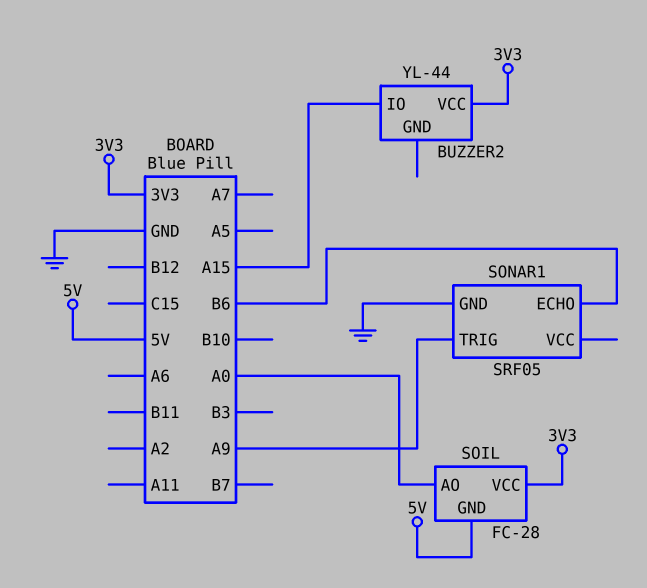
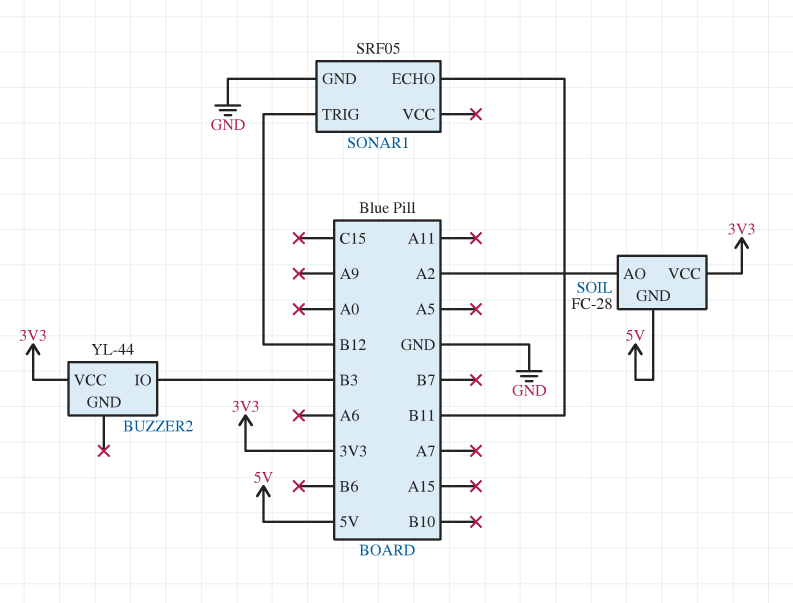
BUZZER2 pin IO: A15 -> B3
SOIL pin AO: A0 -> A2
SONAR1 pin ECHO: B6 -> B11
SONAR1 pin TRIG: A9 -> B12

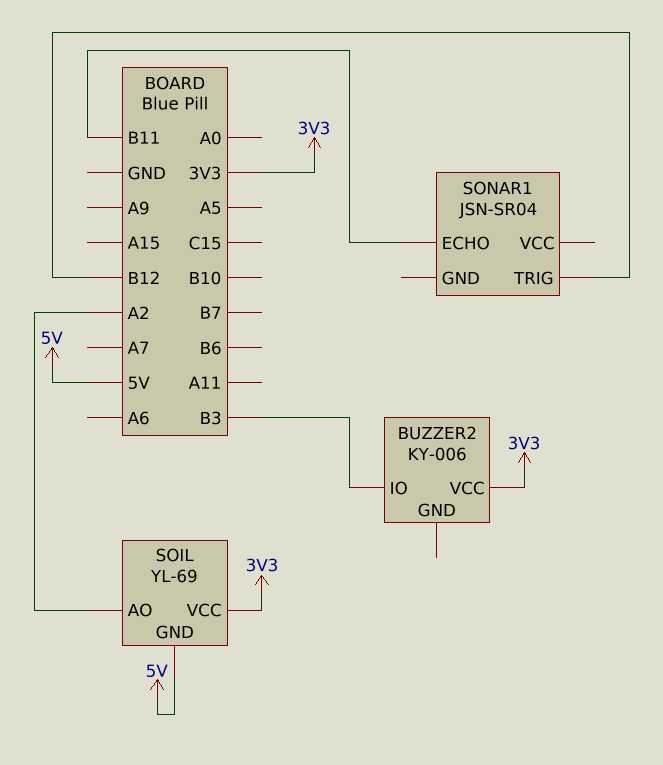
BUZZER2: YL-44 -> KY-006
SOIL: FC-28 -> YL-69
SONAR1: SRF05 -> JSN-SR04
SONAR1 pin GND: GND -> none

